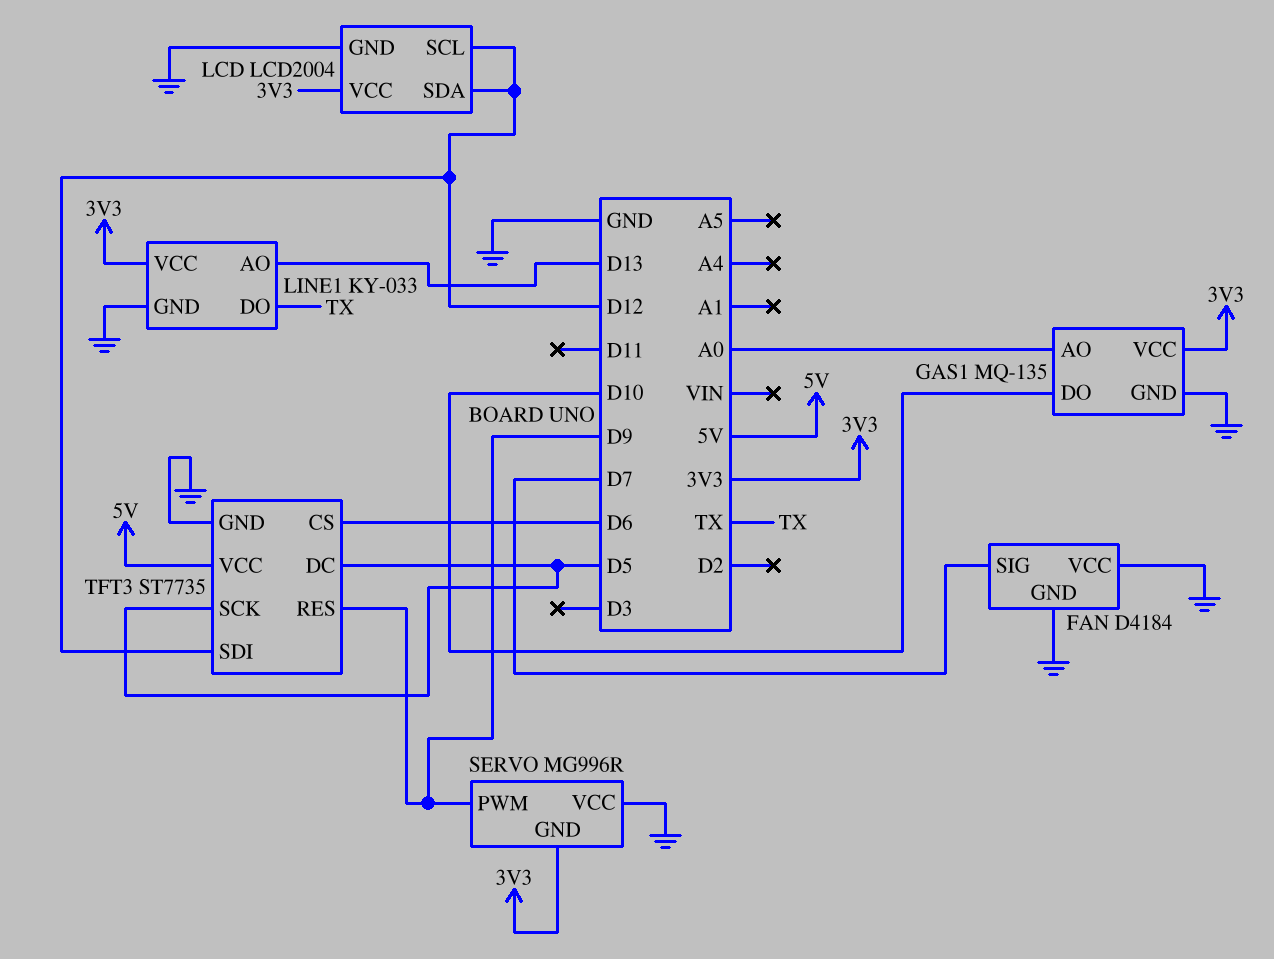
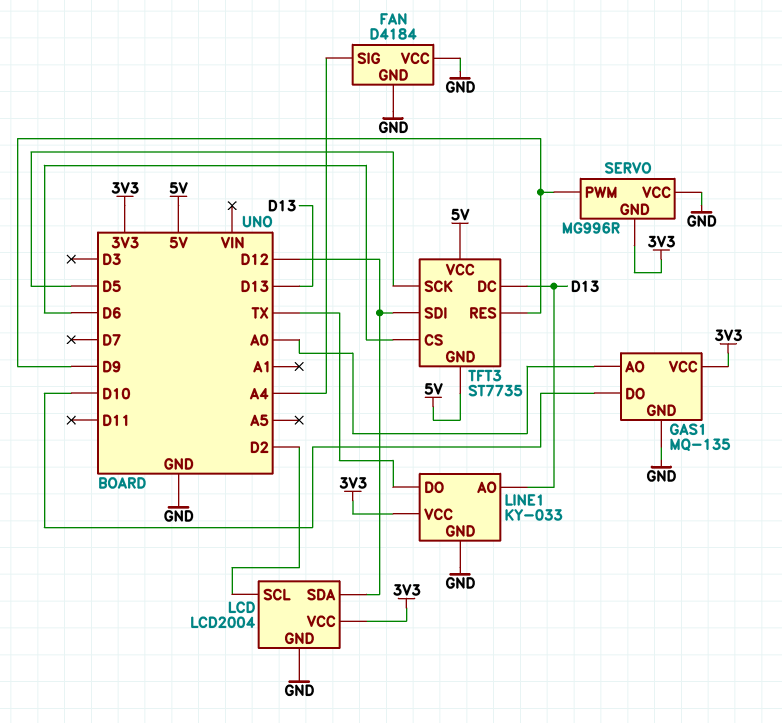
FAN pin SIG: D7 -> A4
LCD pin SCL: D12 -> D2
TFT3 pin DC: D5 -> D13
TFT3 pin GND: GND -> 5V

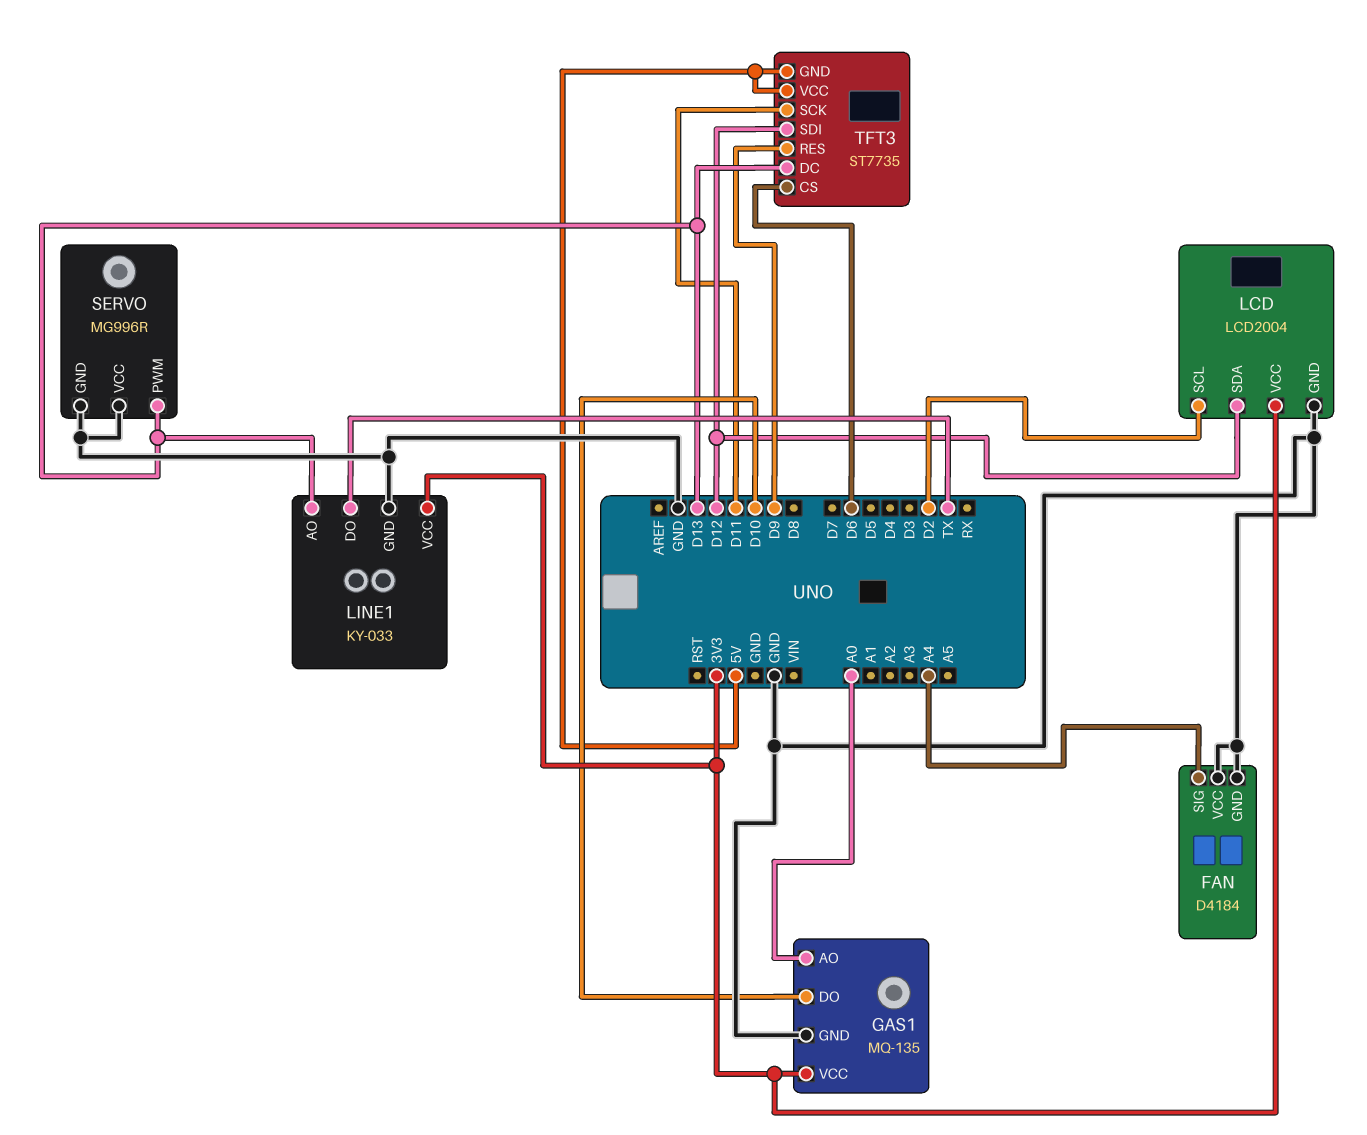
SERVO pin GND: 3V3 -> GND
SERVO pin PWM: D9 -> D13
TFT3 pin SCK: D5 -> D11

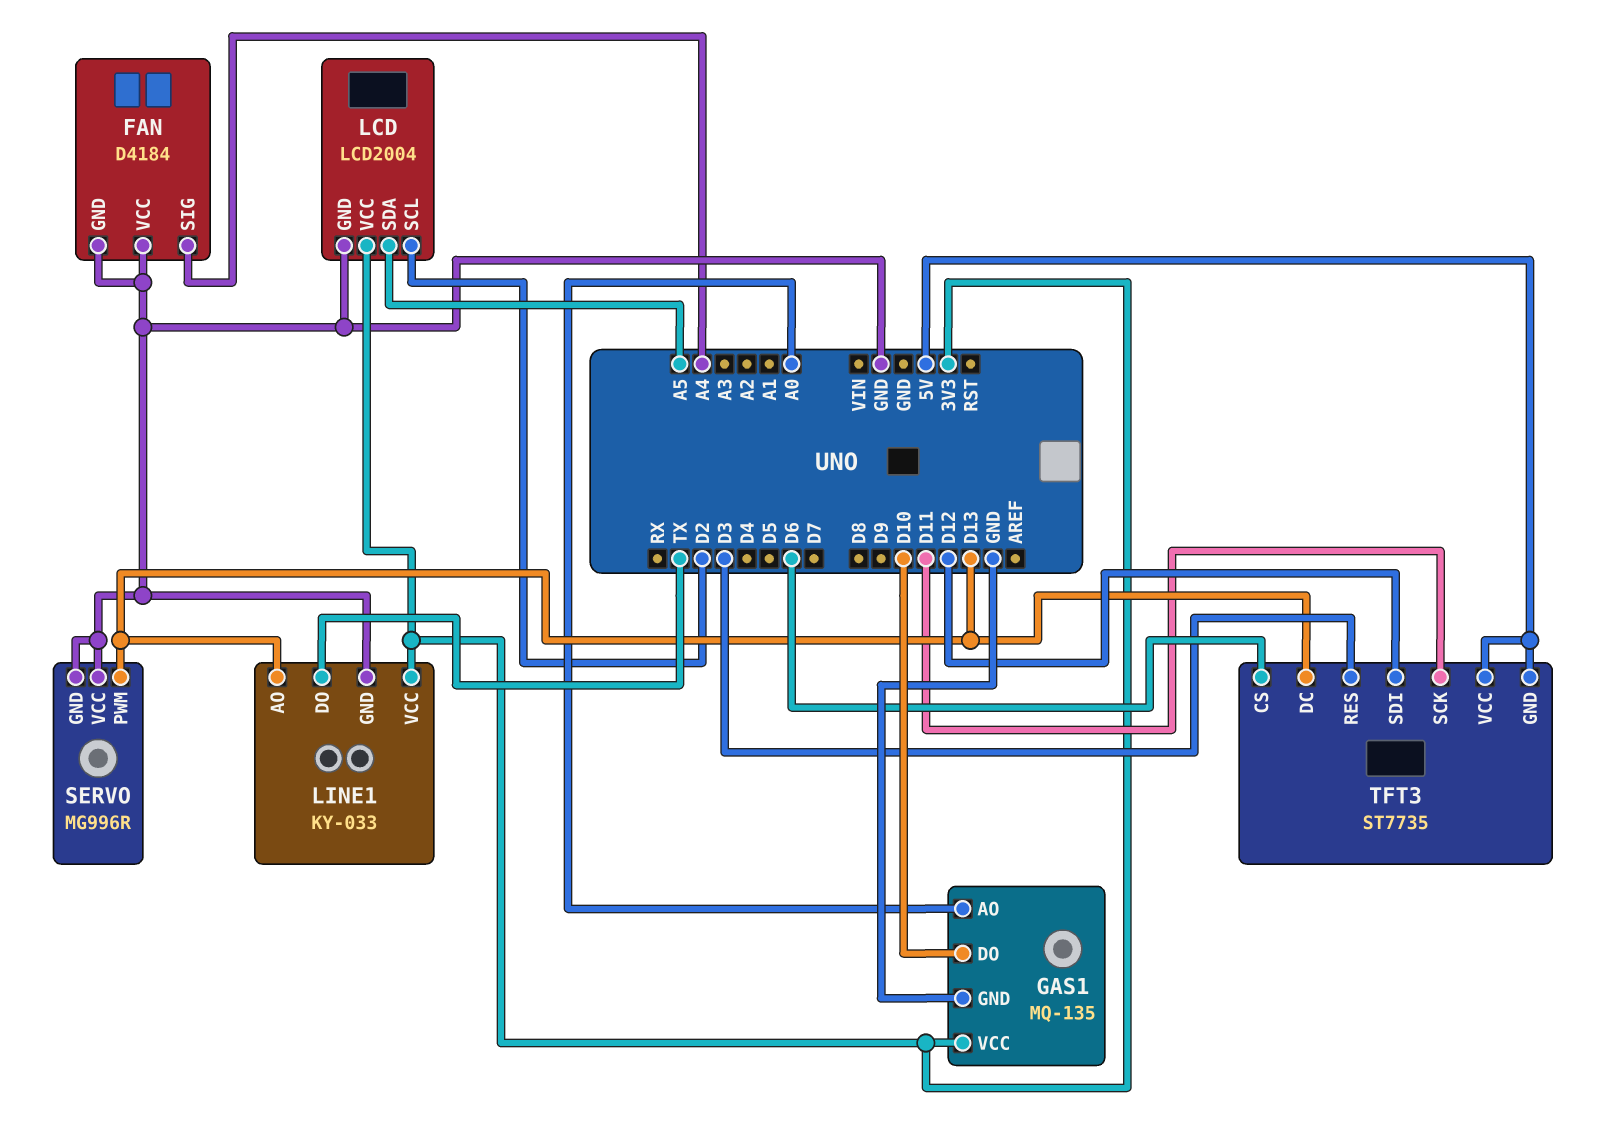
LCD pin SDA: D12 -> A5
TFT3 pin RES: D9 -> D3

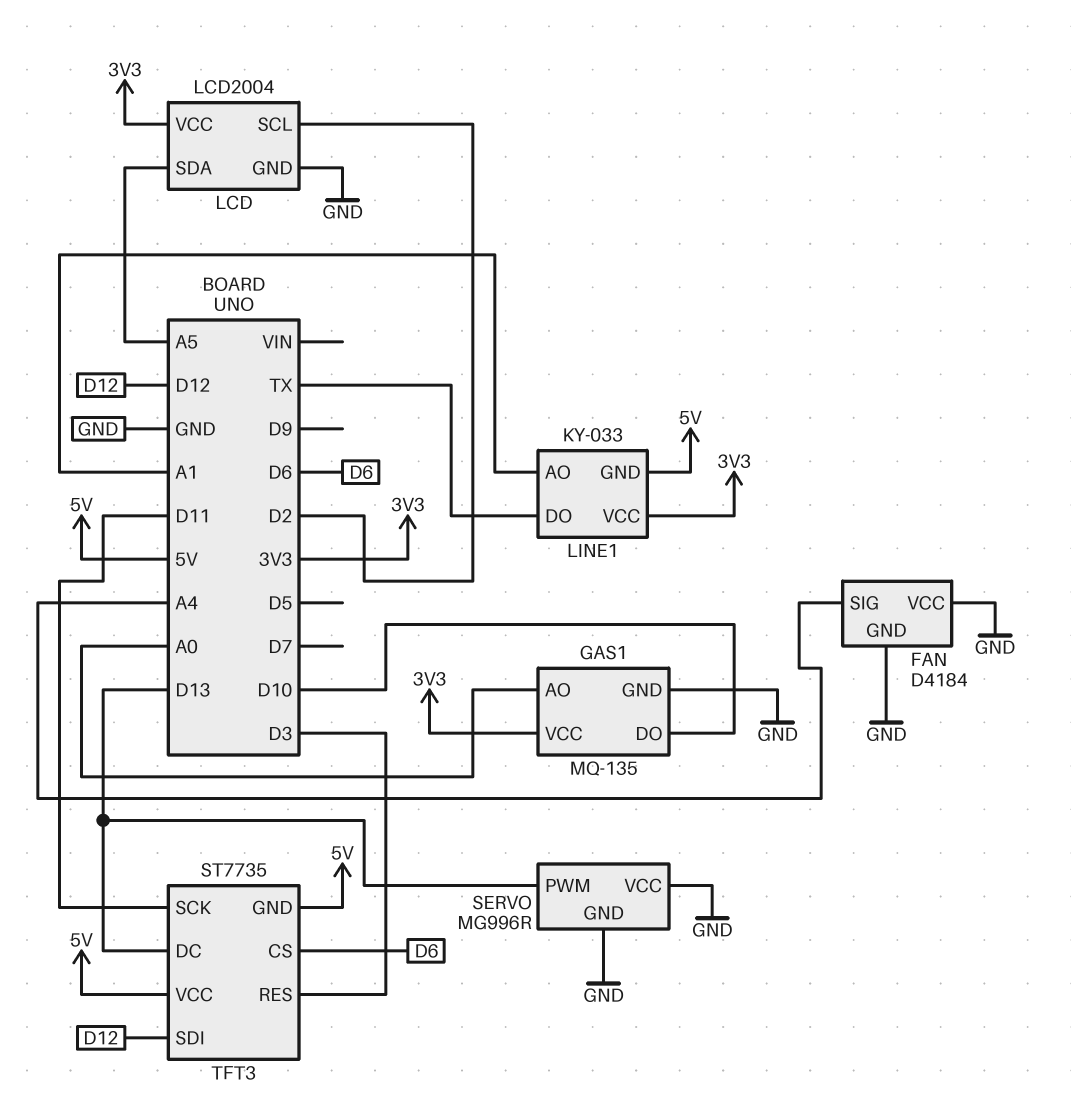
LINE1 pin AO: D13 -> A1
LINE1 pin GND: GND -> 5V

